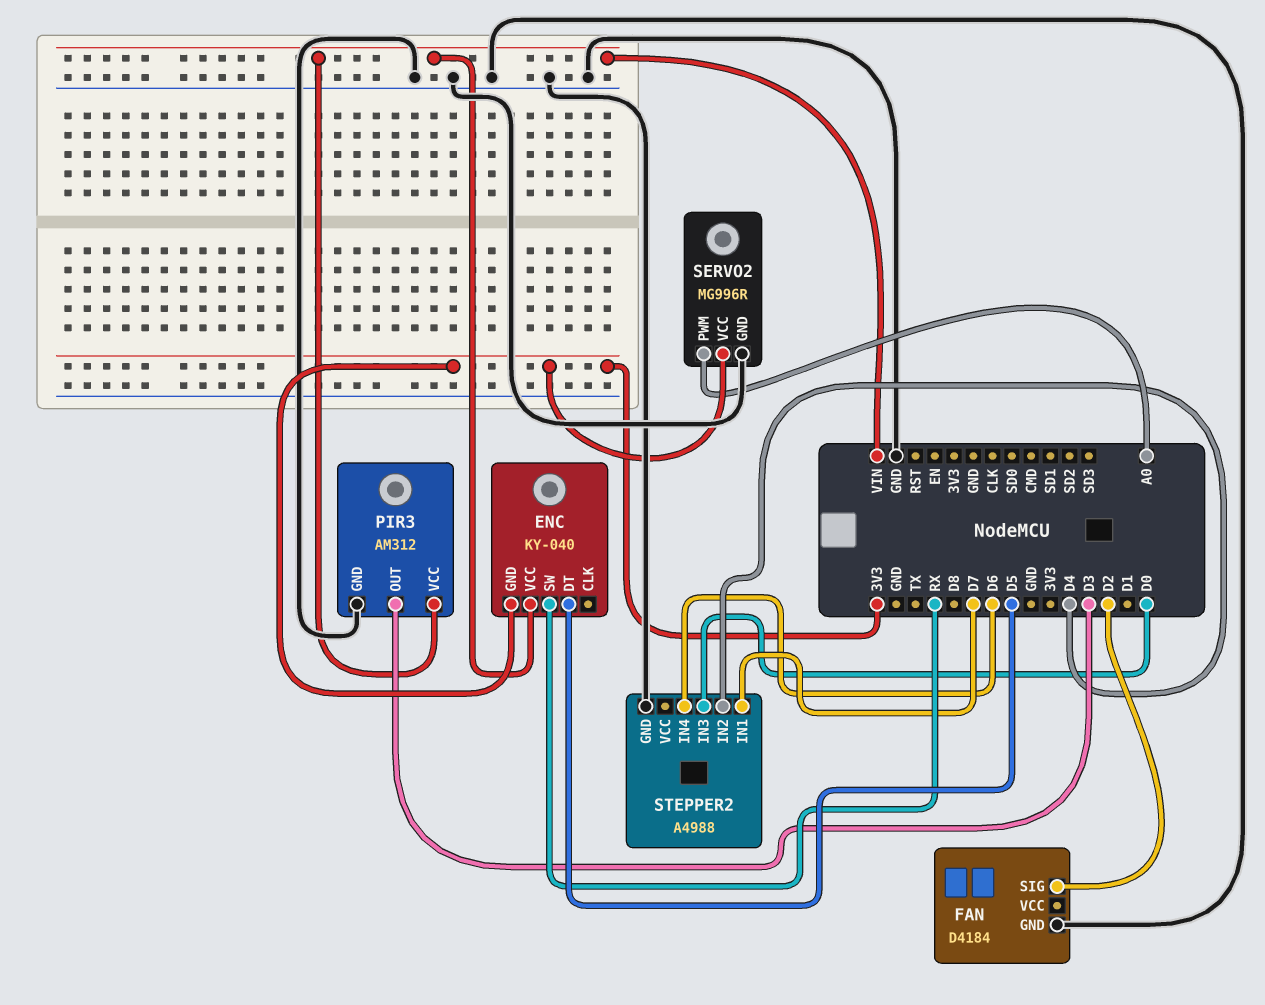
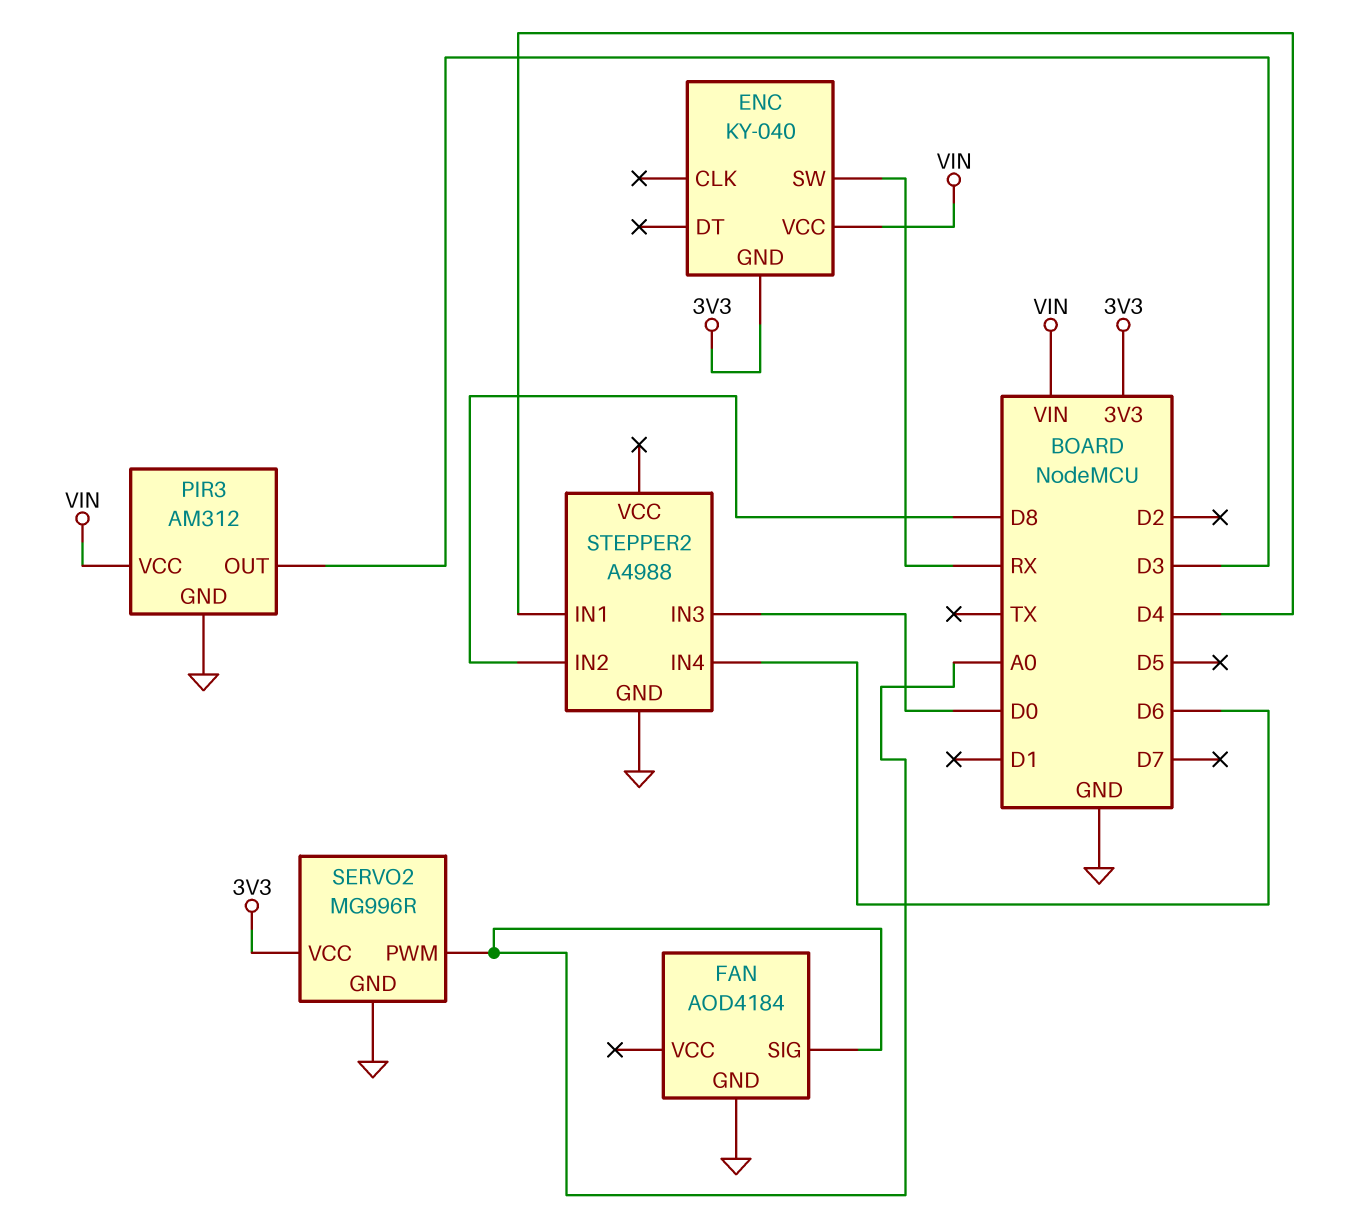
ENC pin DT: D5 -> none
FAN: D4184 -> AOD4184
FAN pin SIG: D2 -> A0
STEPPER2 pin IN1: D7 -> D4
STEPPER2 pin IN2: D4 -> D8

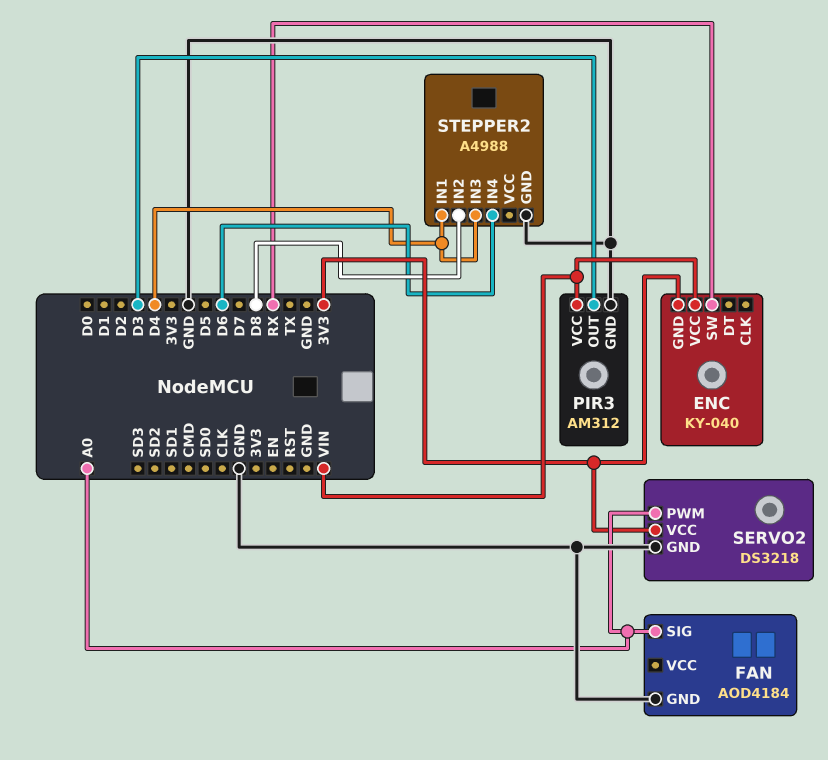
SERVO2: MG996R -> DS3218
STEPPER2 pin IN3: D0 -> D4

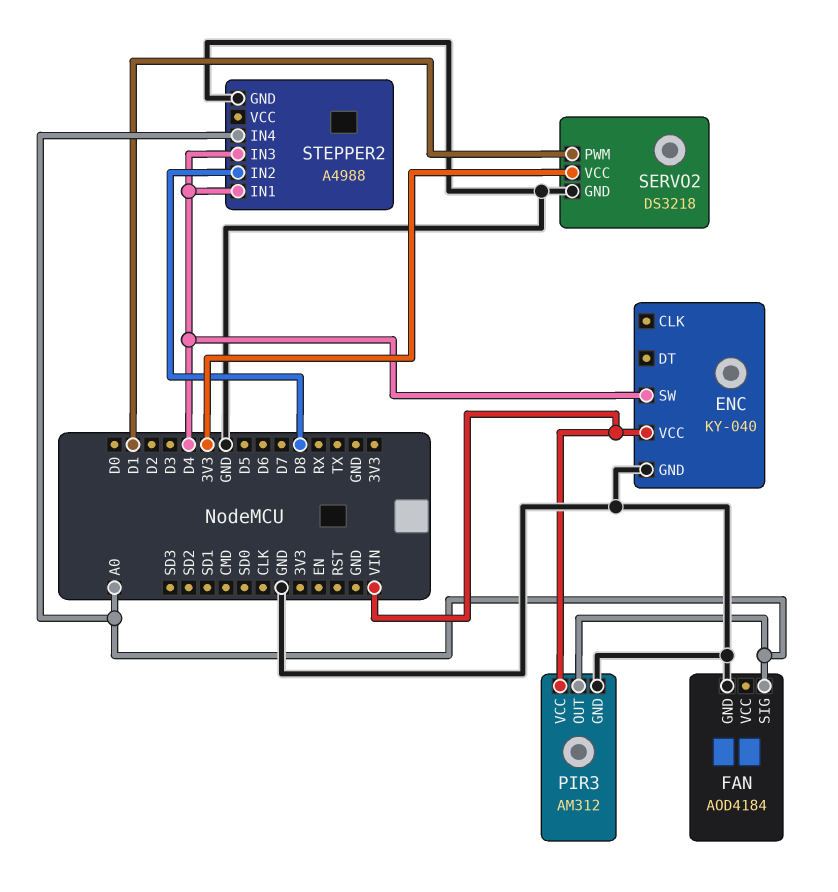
ENC pin GND: 3V3 -> GND
ENC pin SW: RX -> D4
PIR3 pin OUT: D3 -> A0
SERVO2 pin PWM: A0 -> D1
STEPPER2 pin IN4: D6 -> A0

